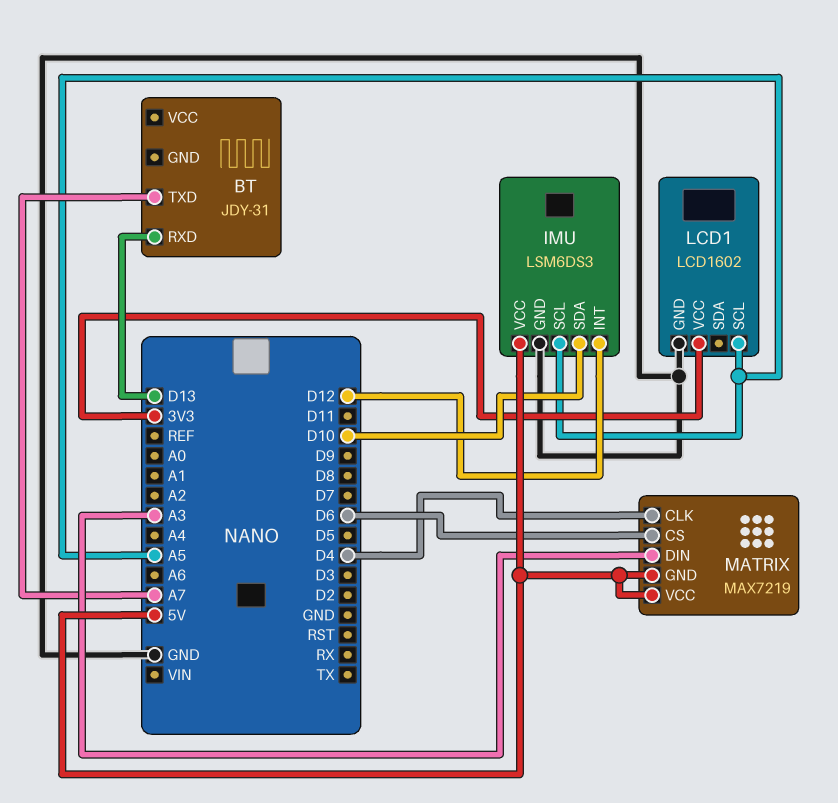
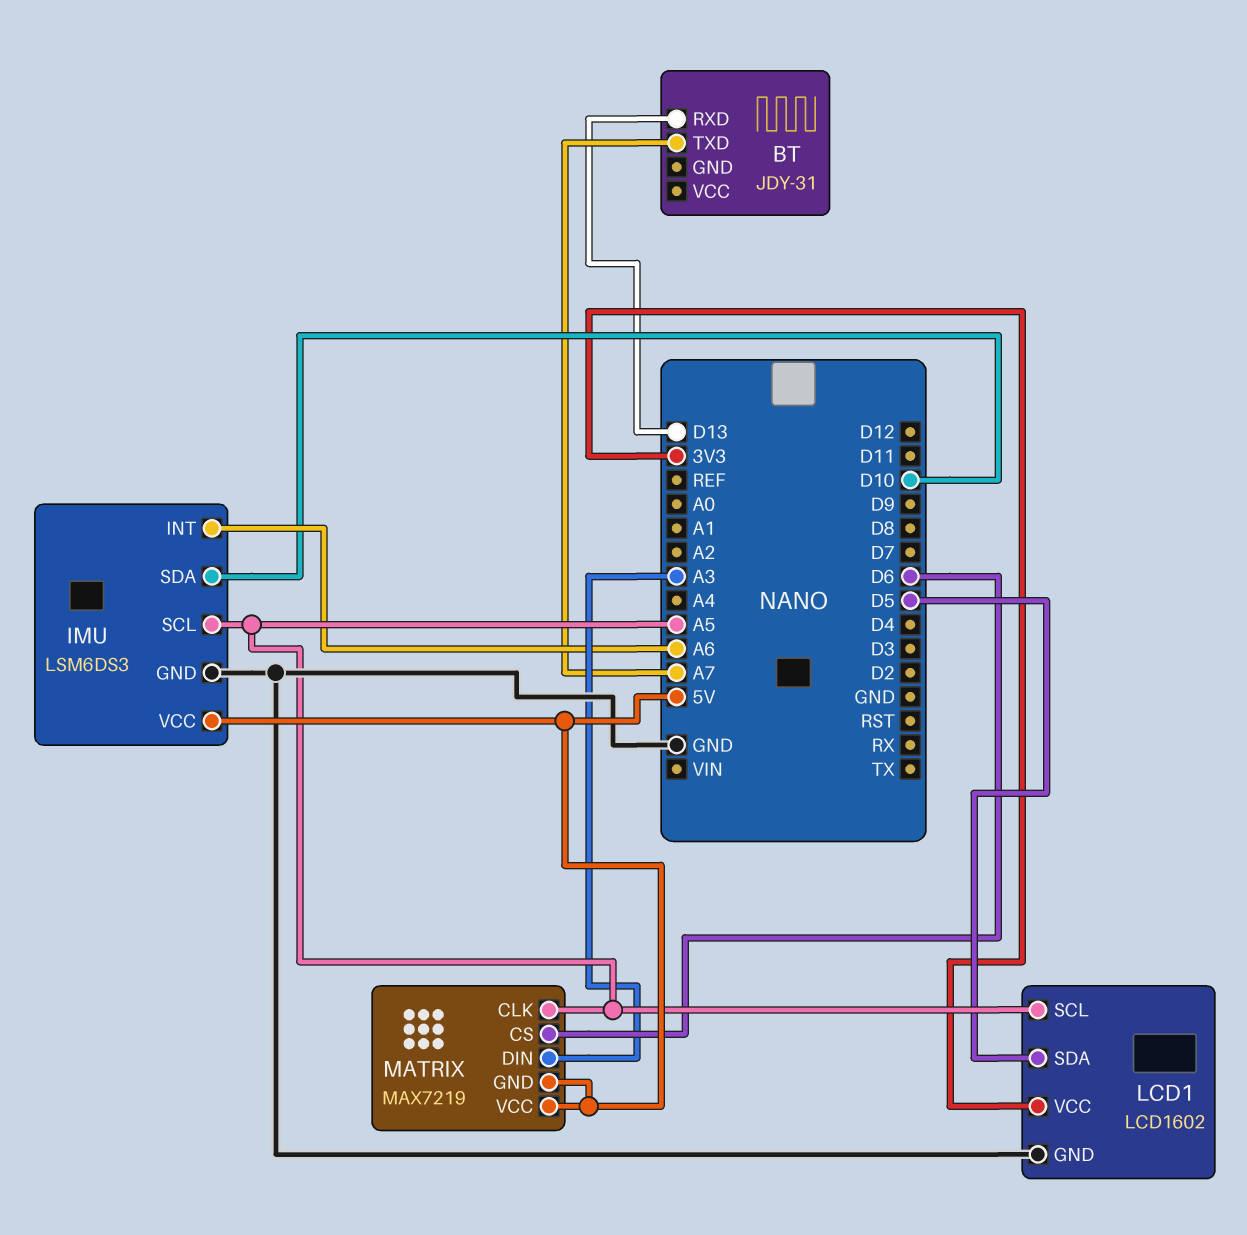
IMU pin INT: D12 -> A6
LCD1 pin SDA: none -> D5
MATRIX pin CLK: D4 -> A5

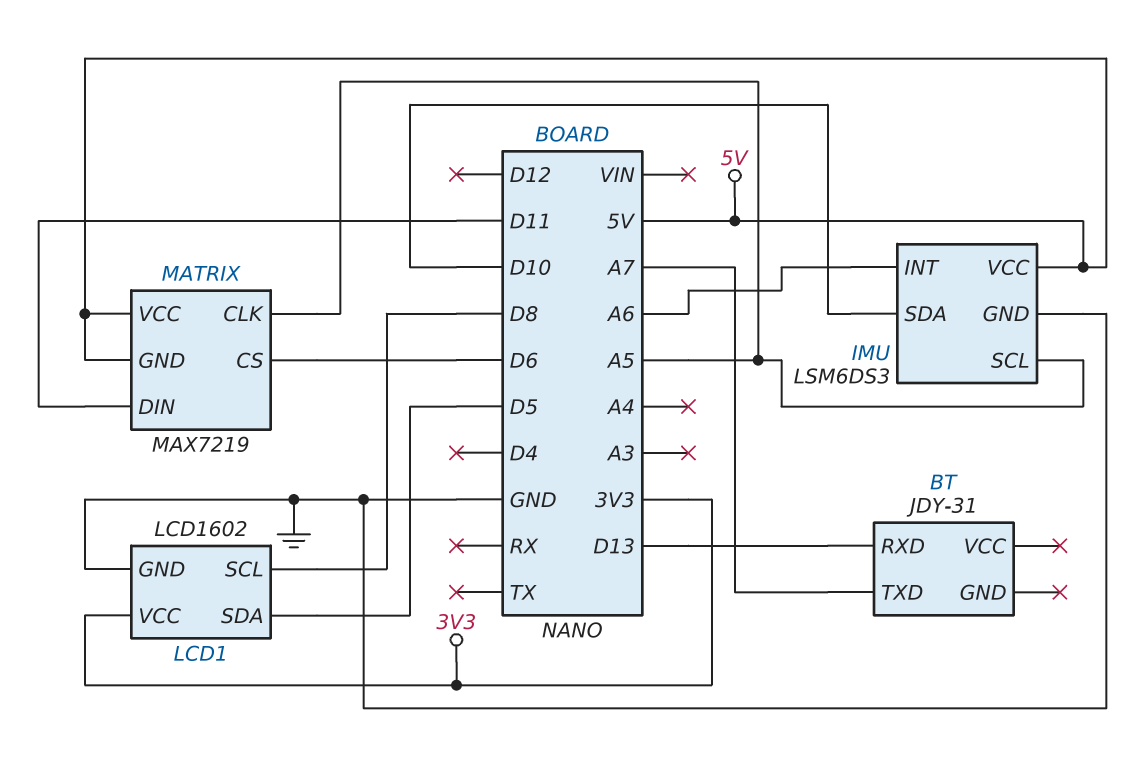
LCD1 pin SCL: A5 -> D8
MATRIX pin DIN: A3 -> D11

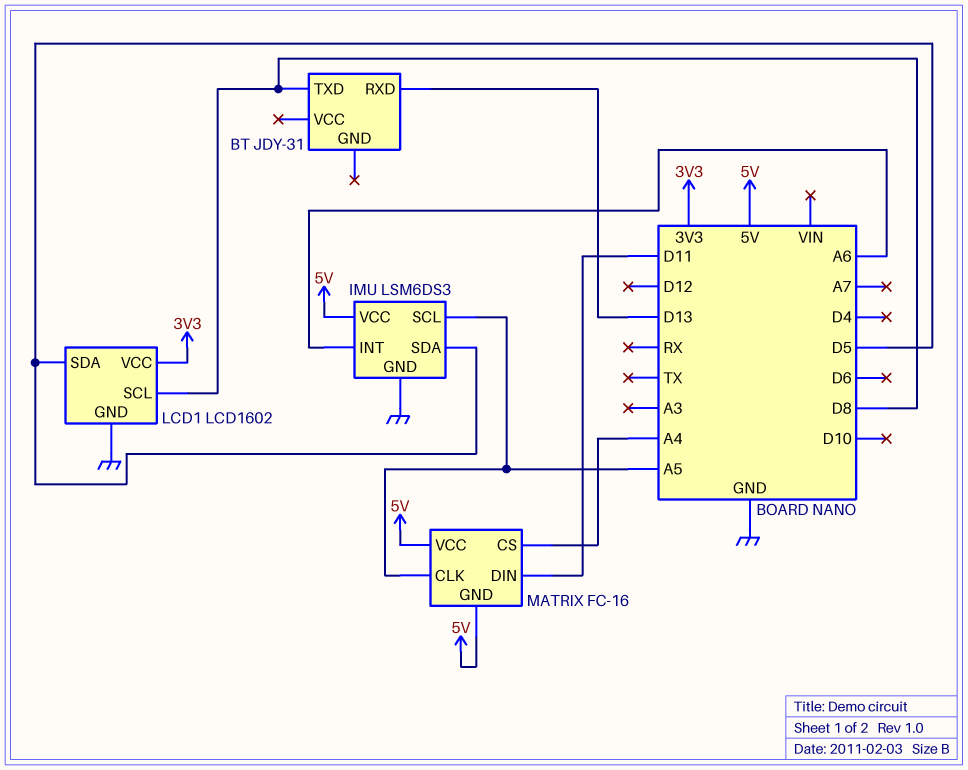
BT pin TXD: A7 -> D8
IMU pin SDA: D10 -> D5
MATRIX: MAX7219 -> FC-16
MATRIX pin CS: D6 -> A4

